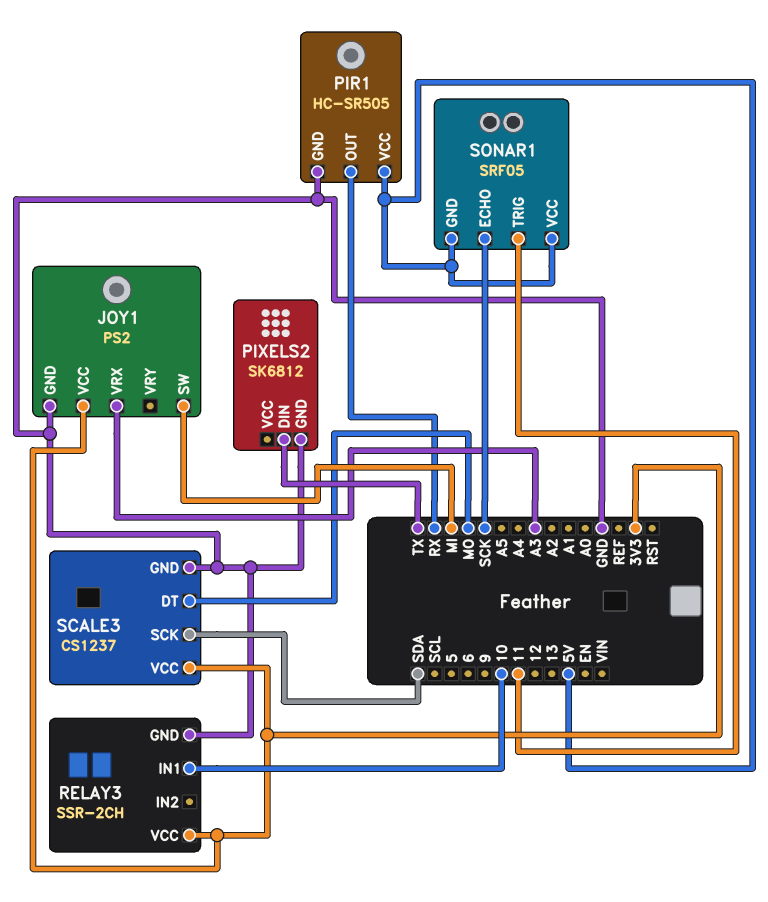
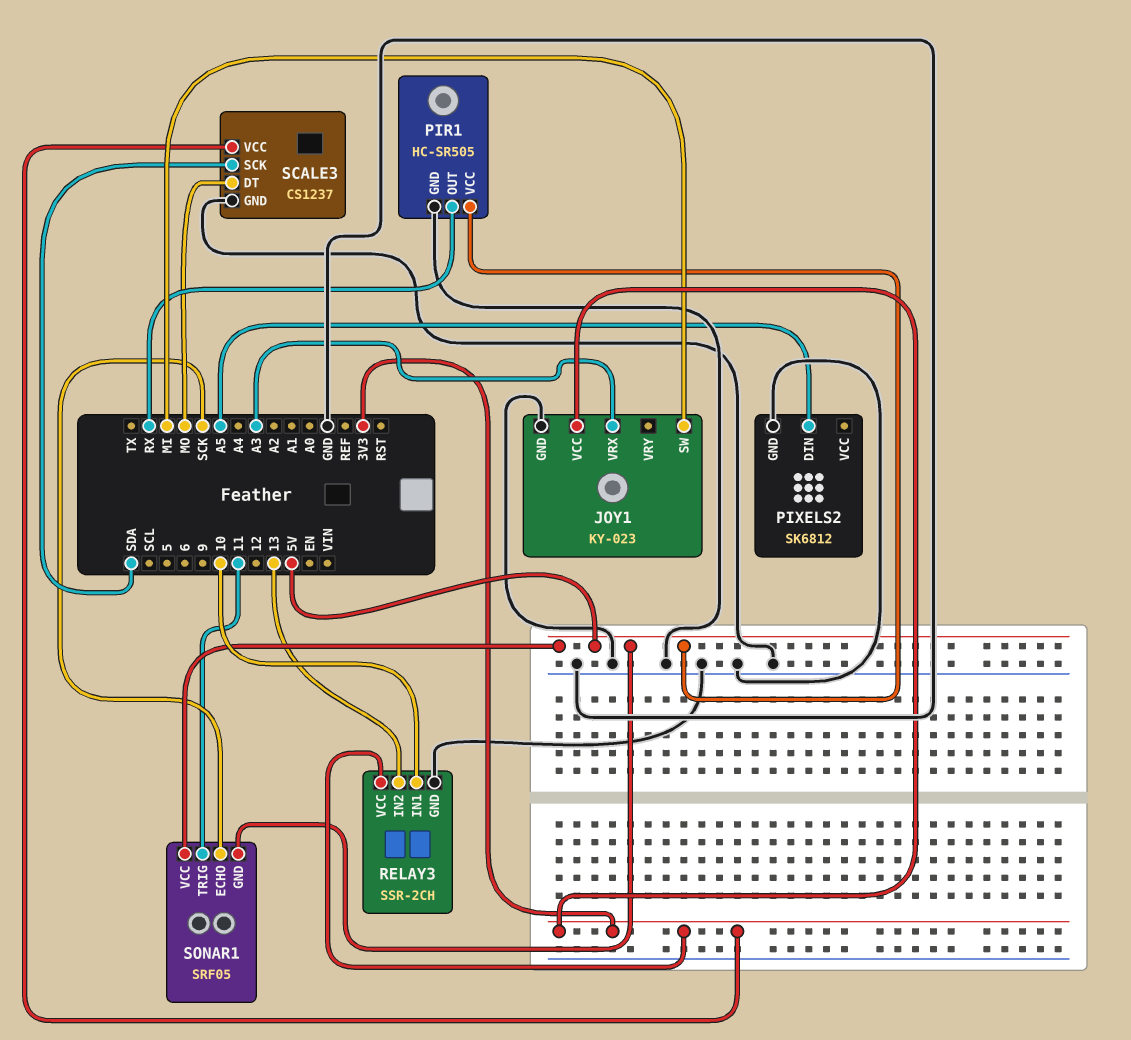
JOY1: PS2 -> KY-023
PIXELS2 pin DIN: TX -> A5
RELAY3 pin IN2: none -> 13

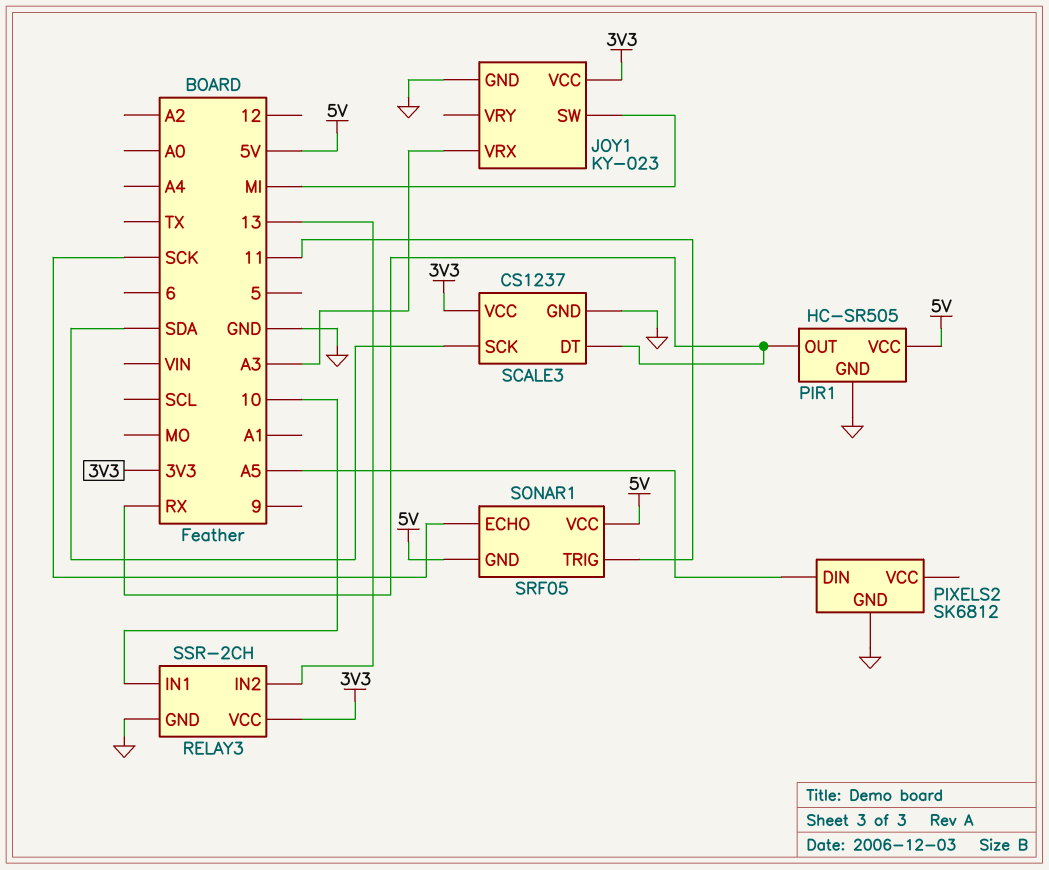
SCALE3 pin DT: MO -> RX

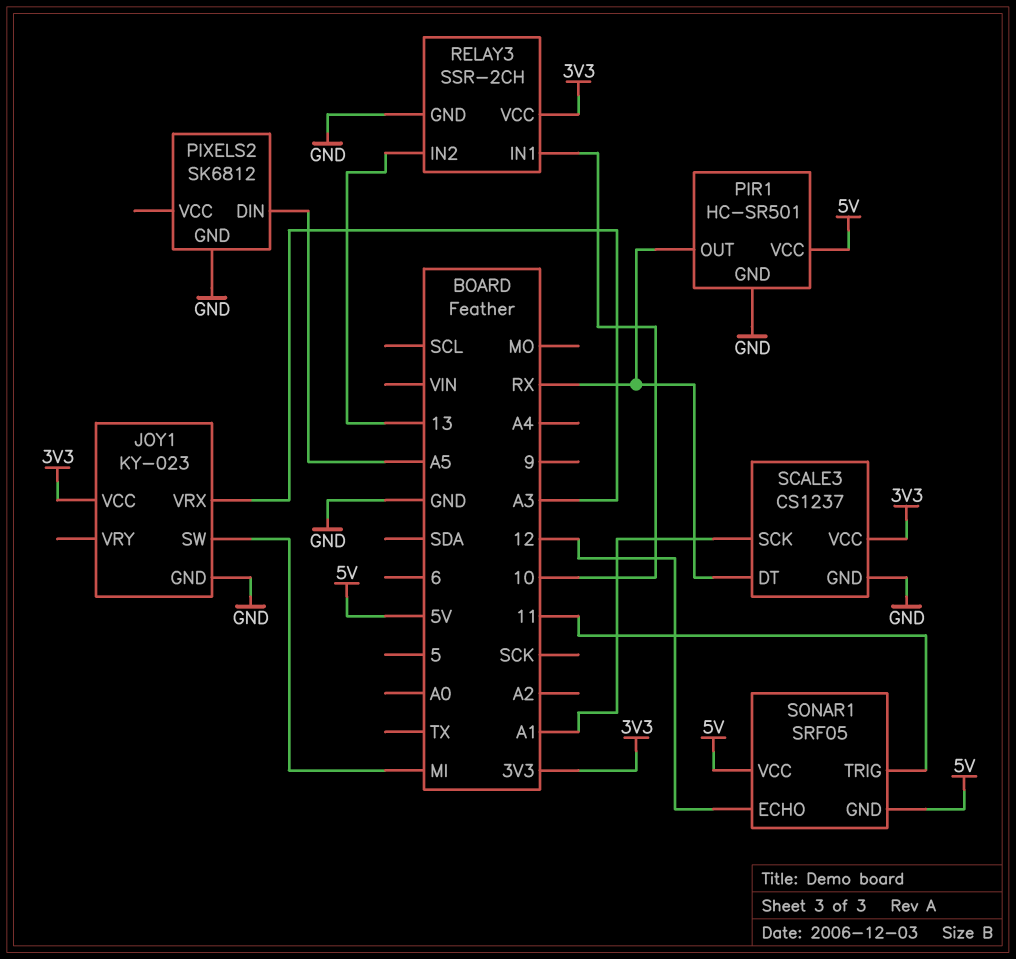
PIR1: HC-SR505 -> HC-SR501
SCALE3 pin SCK: SDA -> A1
SONAR1 pin ECHO: SCK -> 12

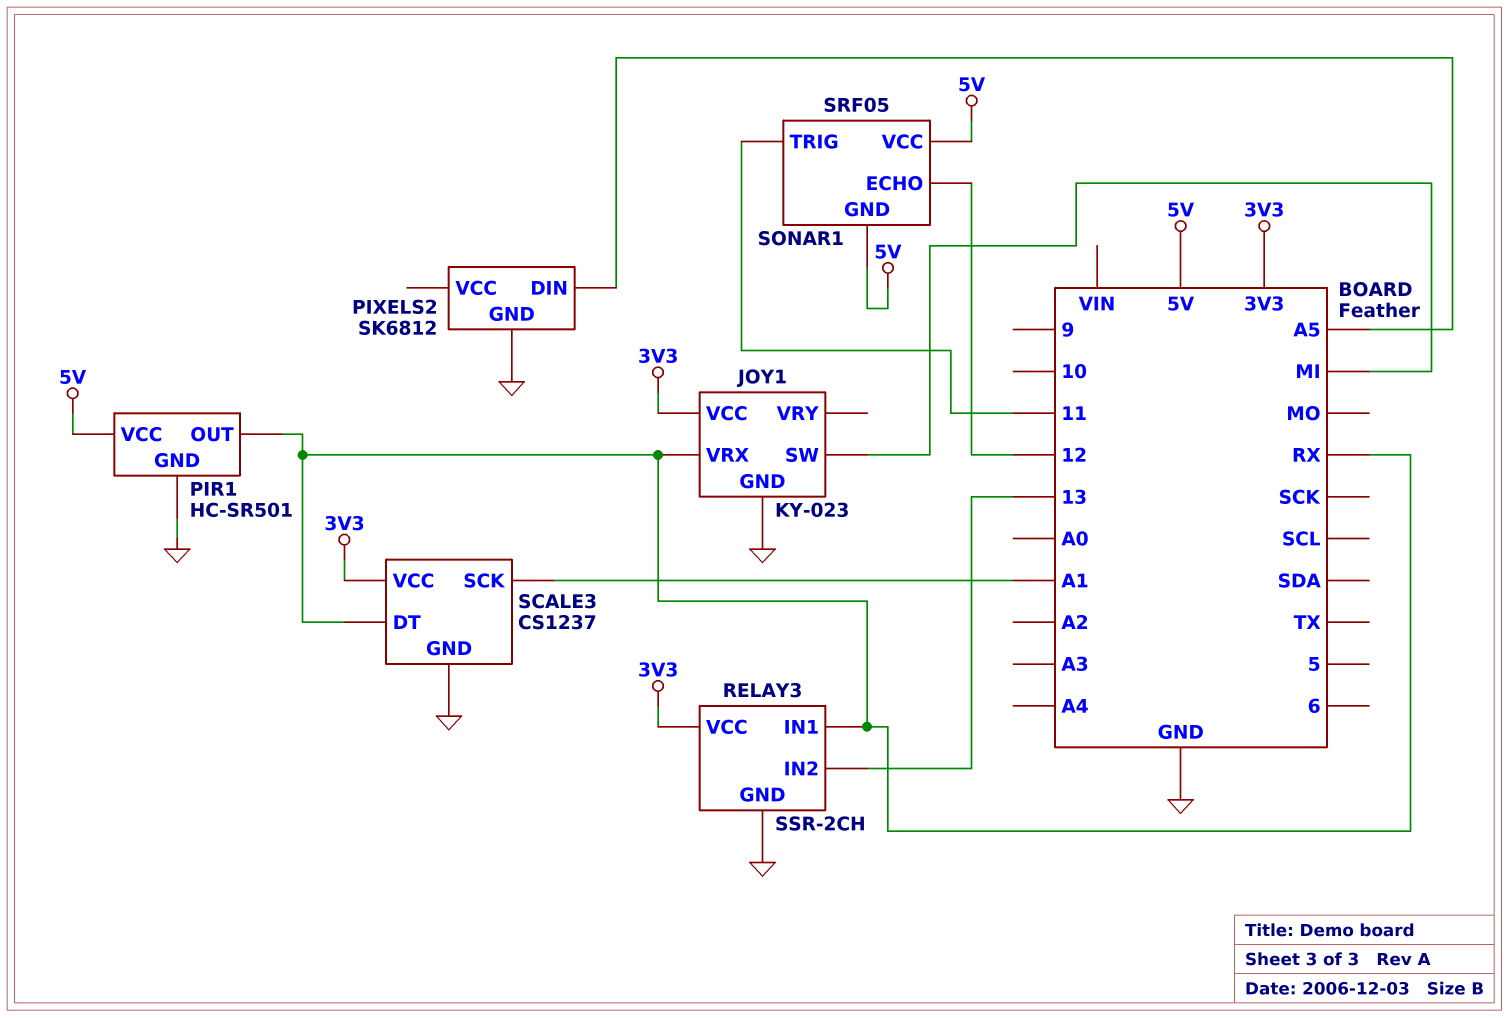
JOY1 pin VRX: A3 -> RX
RELAY3 pin IN1: 10 -> RX

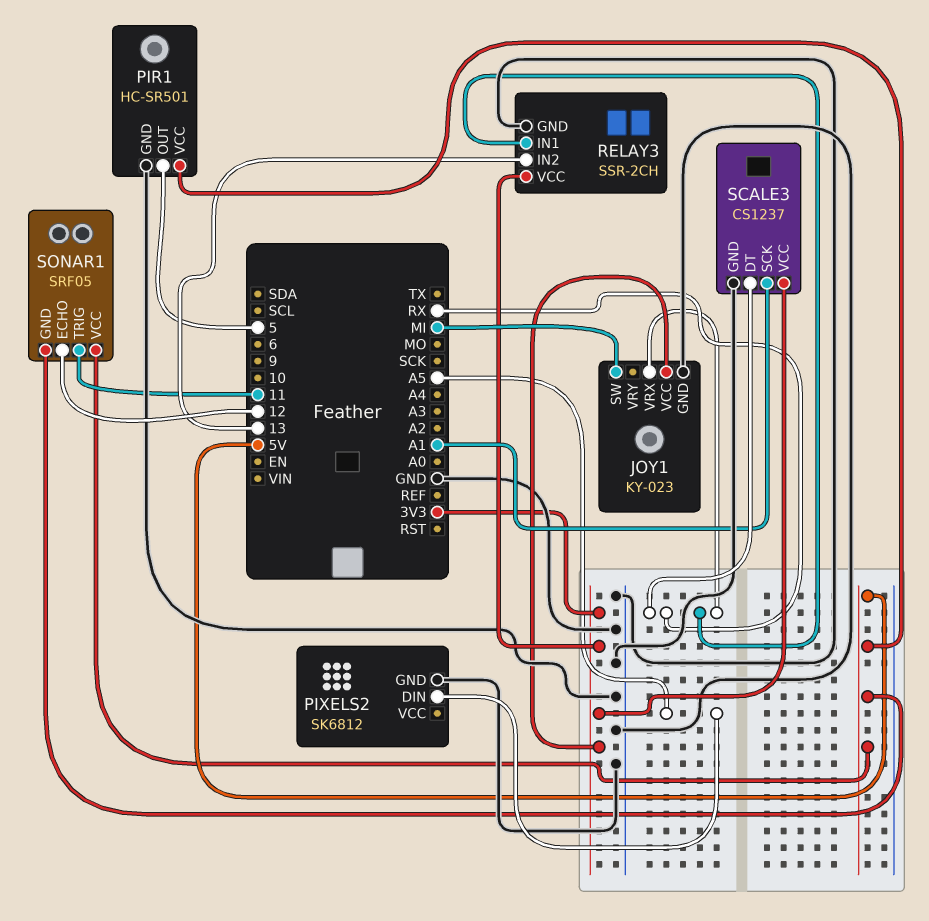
PIR1 pin OUT: RX -> 5

